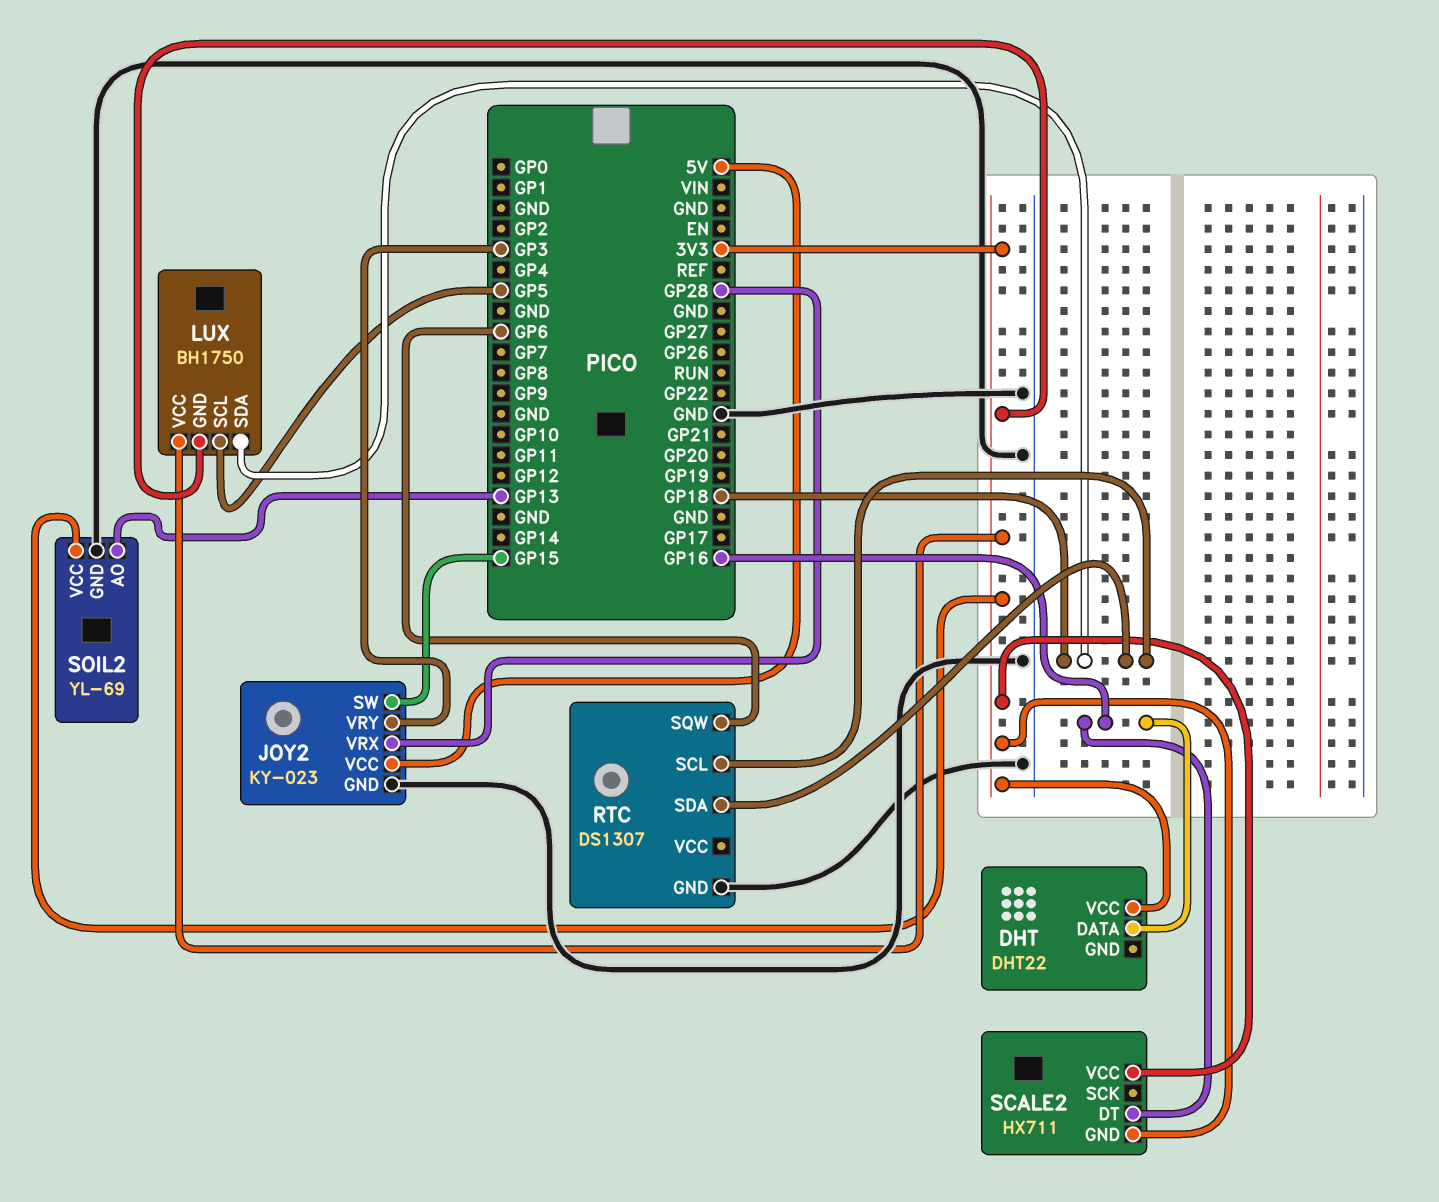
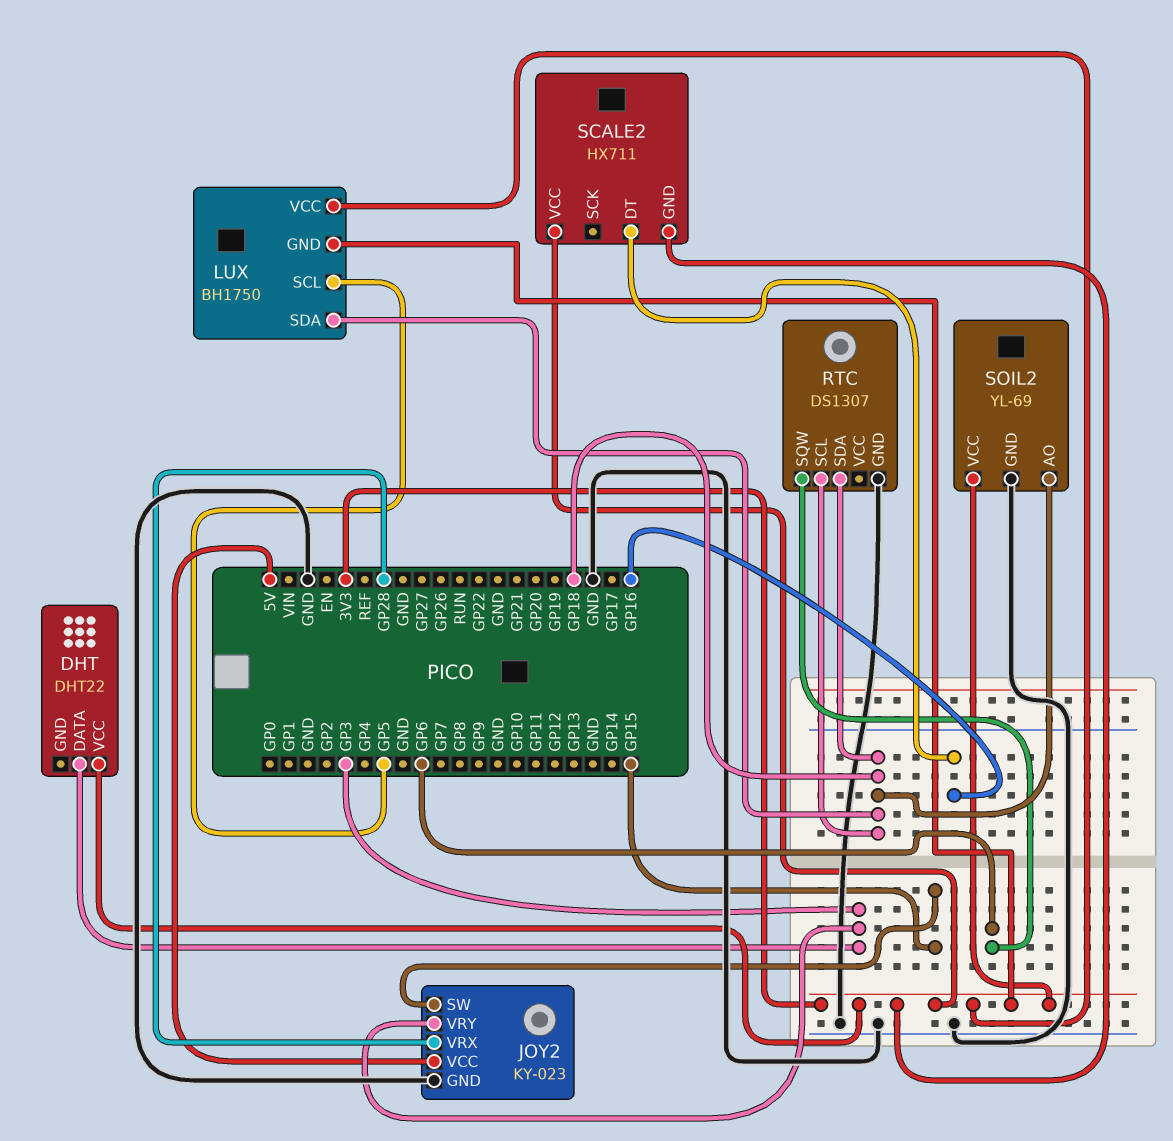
DHT pin DATA: GP16 -> GP3
SOIL2 pin AO: GP13 -> GP18

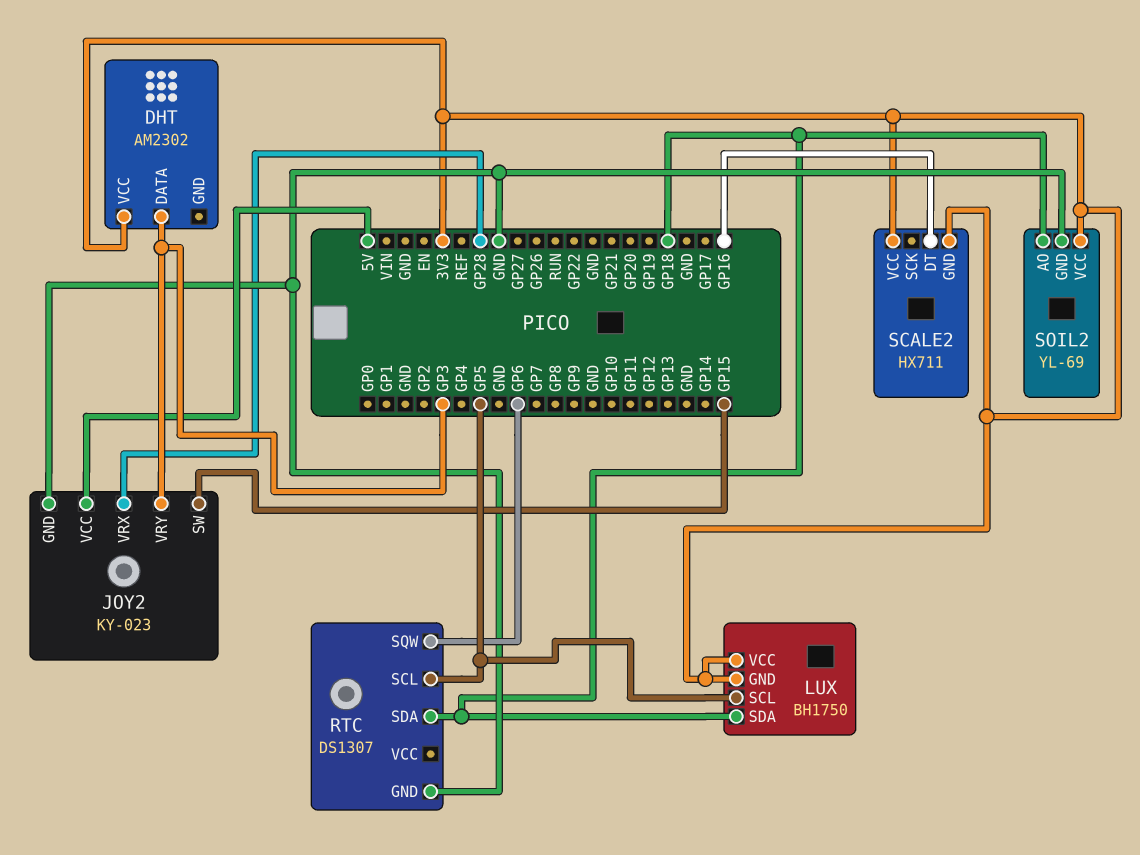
DHT: DHT22 -> AM2302
RTC pin SCL: GP18 -> GP5

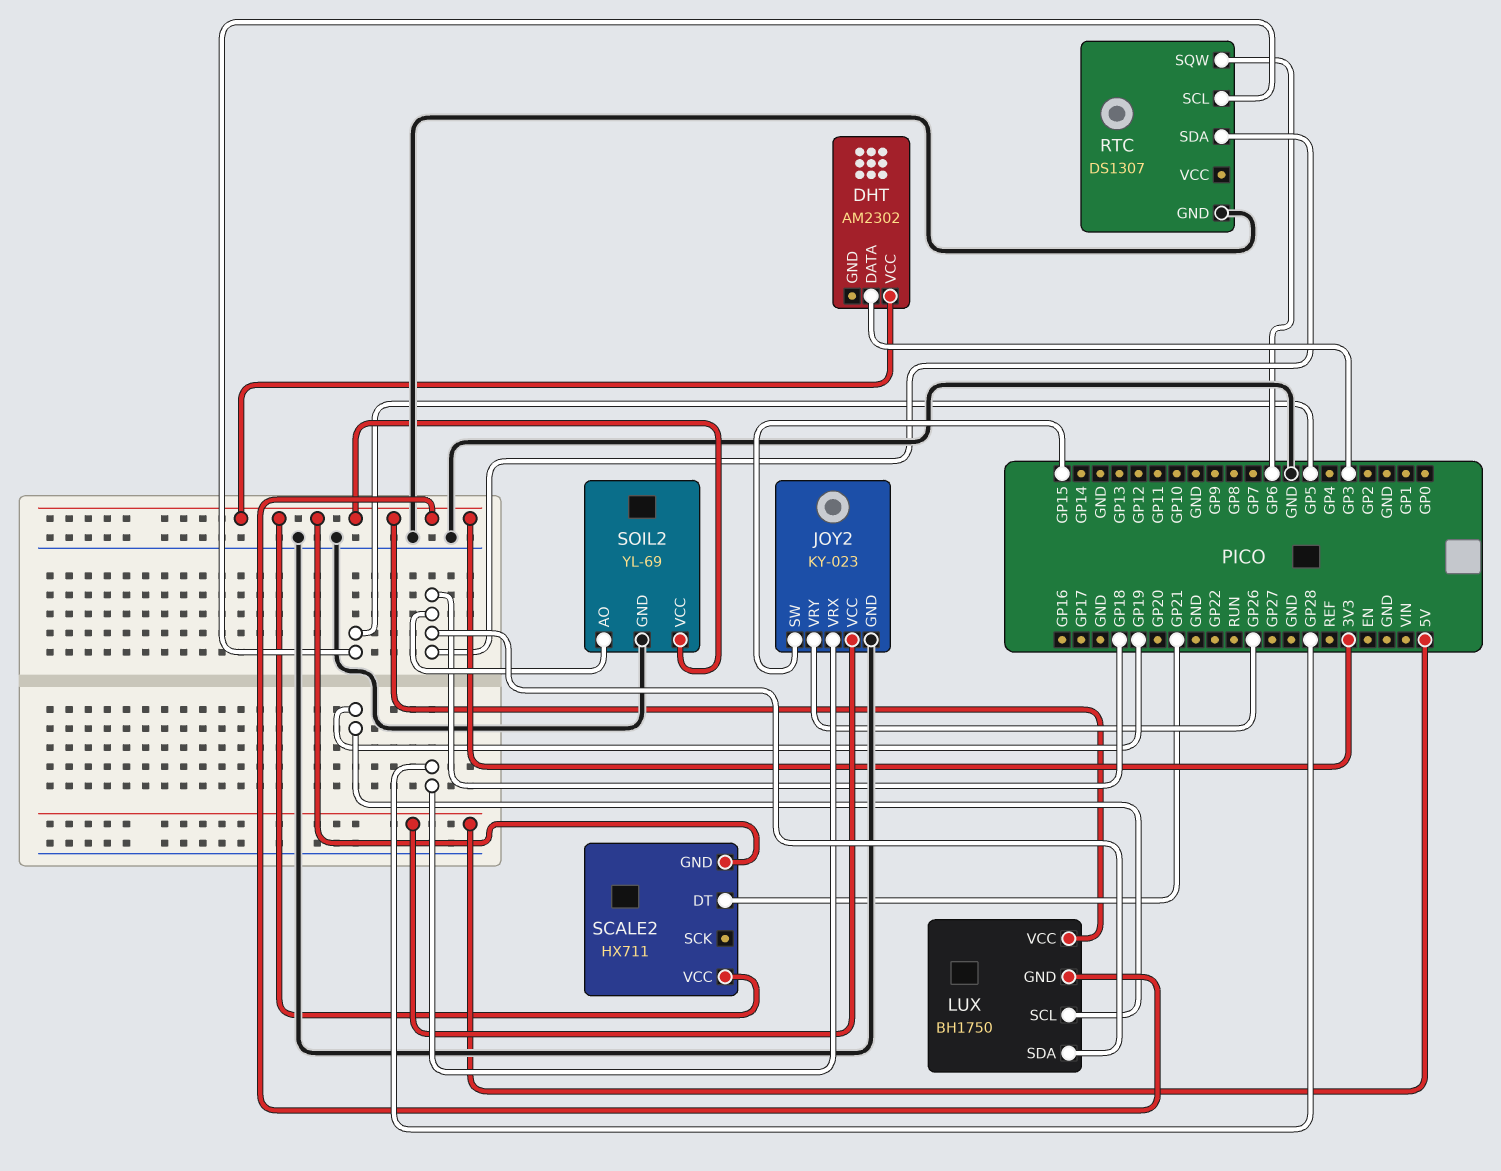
JOY2 pin VRY: GP3 -> GP26
LUX pin SCL: GP5 -> GP19
SCALE2 pin DT: GP16 -> GP21

